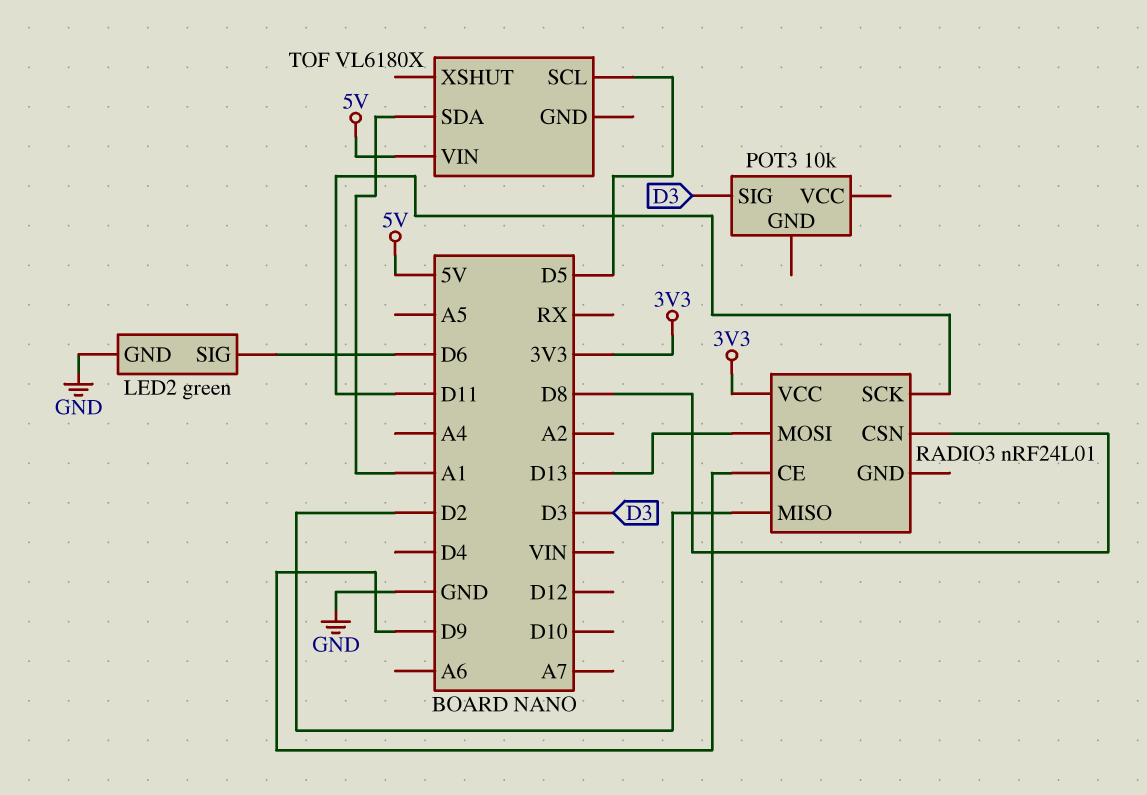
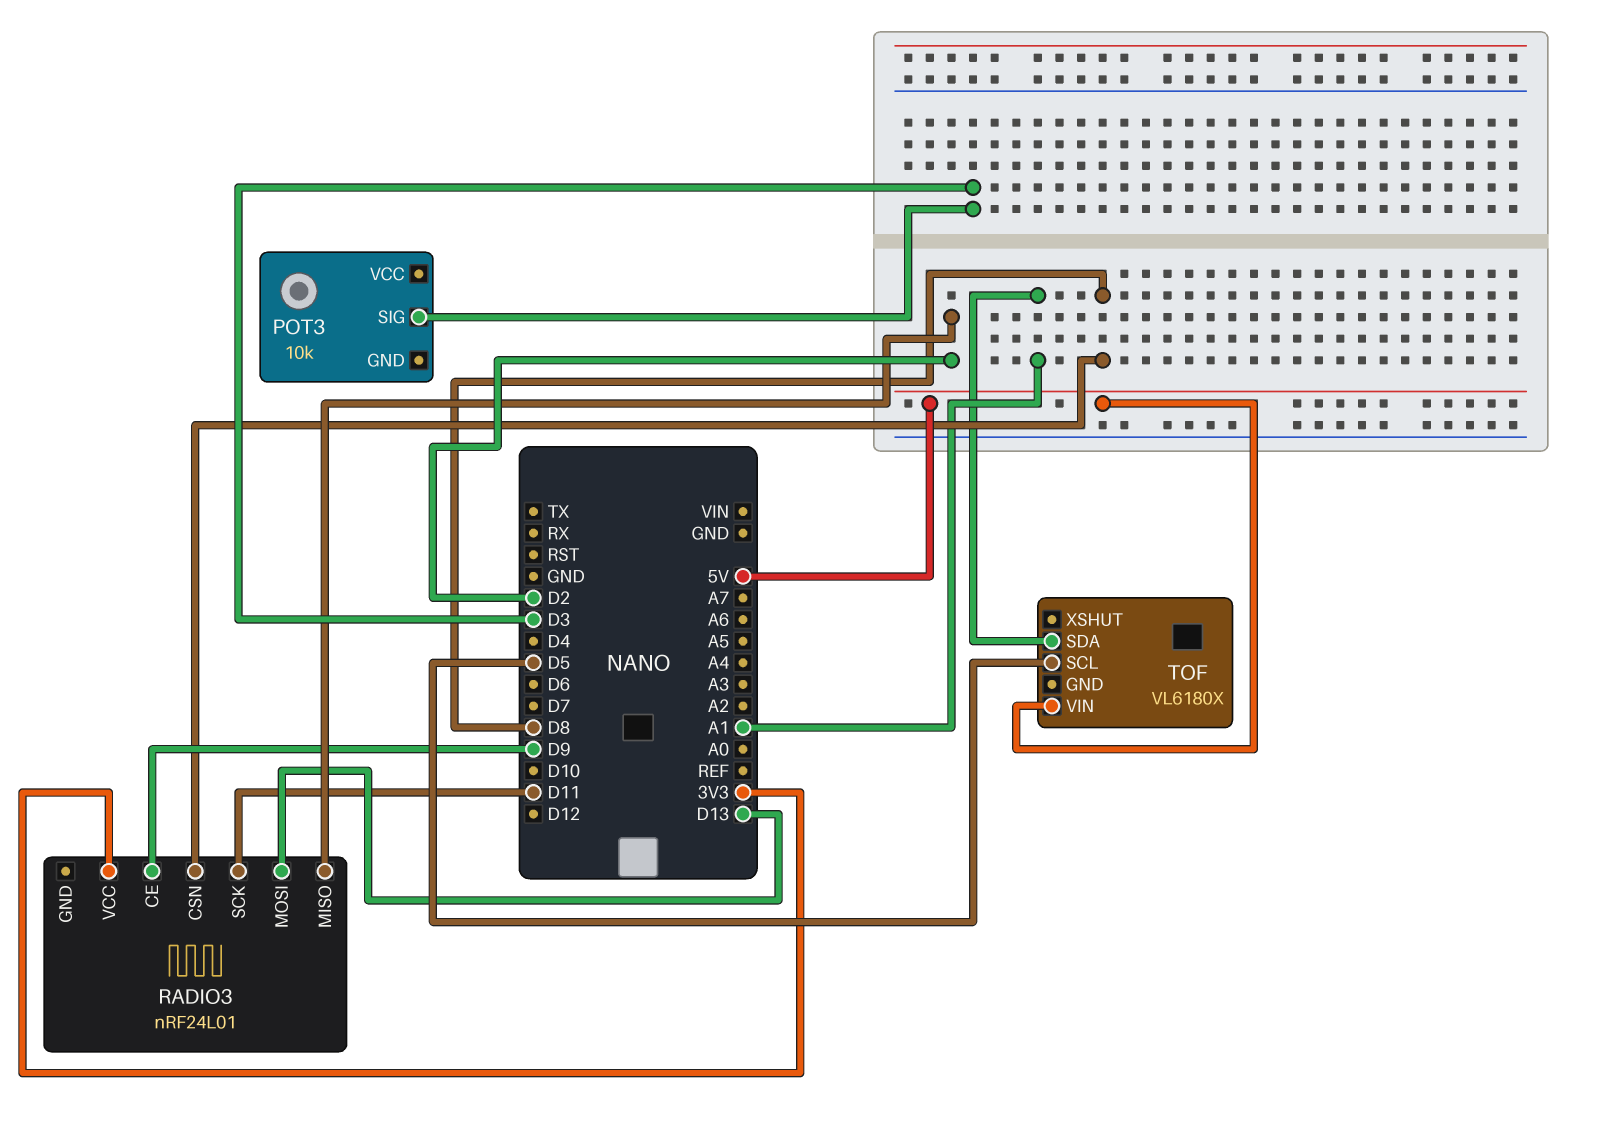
LED2: green -> none
LED2 pin GND: GND -> none
LED2 pin SIG: D6 -> none

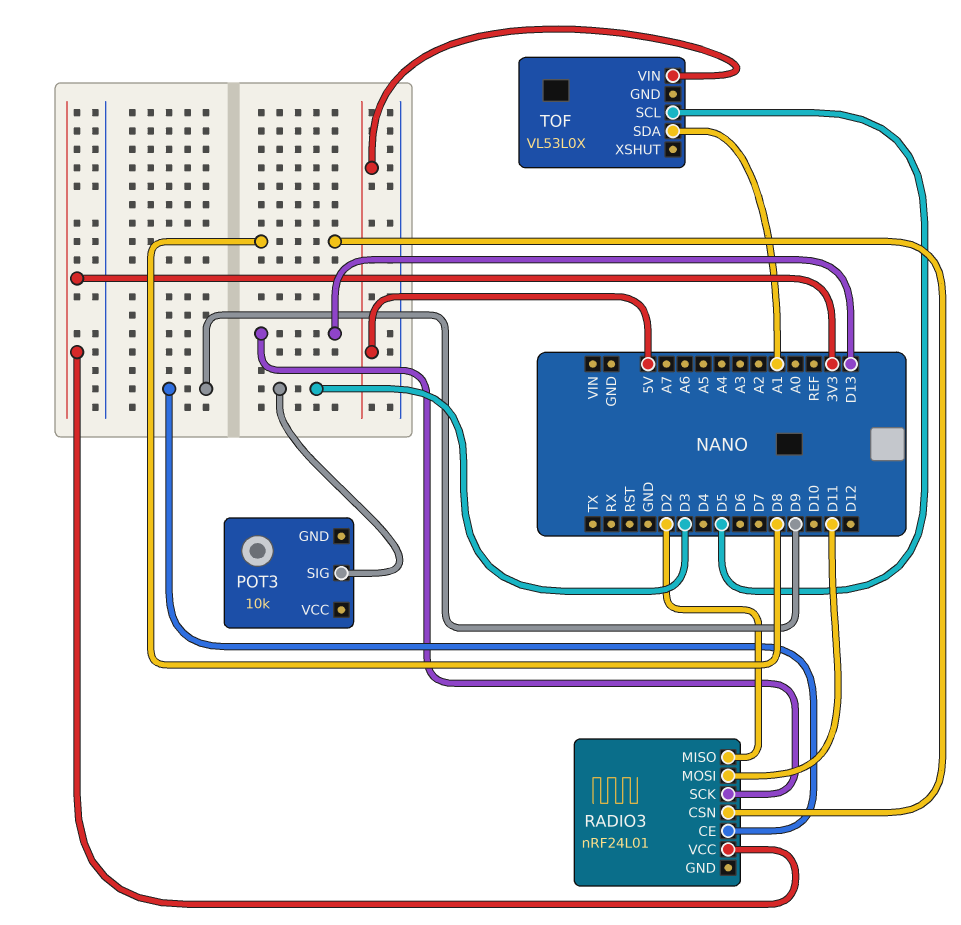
RADIO3 pin MOSI: D13 -> D11
RADIO3 pin SCK: D11 -> D13
TOF: VL6180X -> VL53L0X

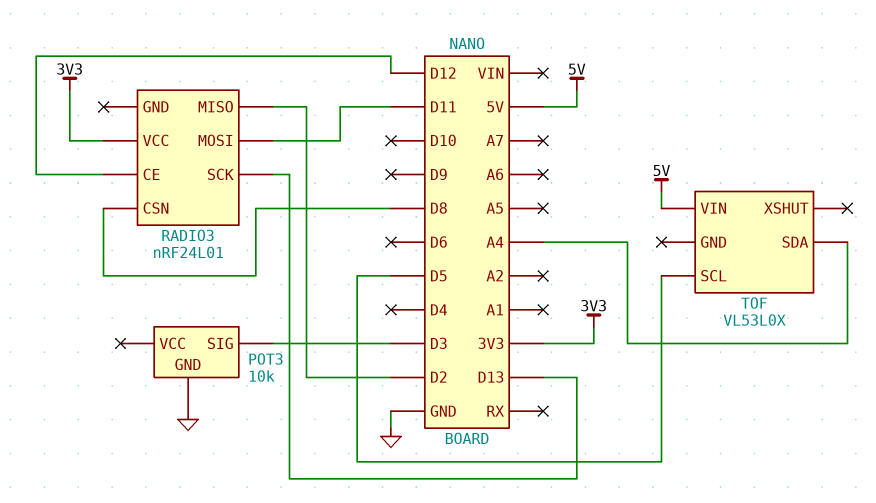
POT3 pin GND: none -> GND
RADIO3 pin CE: D9 -> D12
TOF pin SDA: A1 -> A4

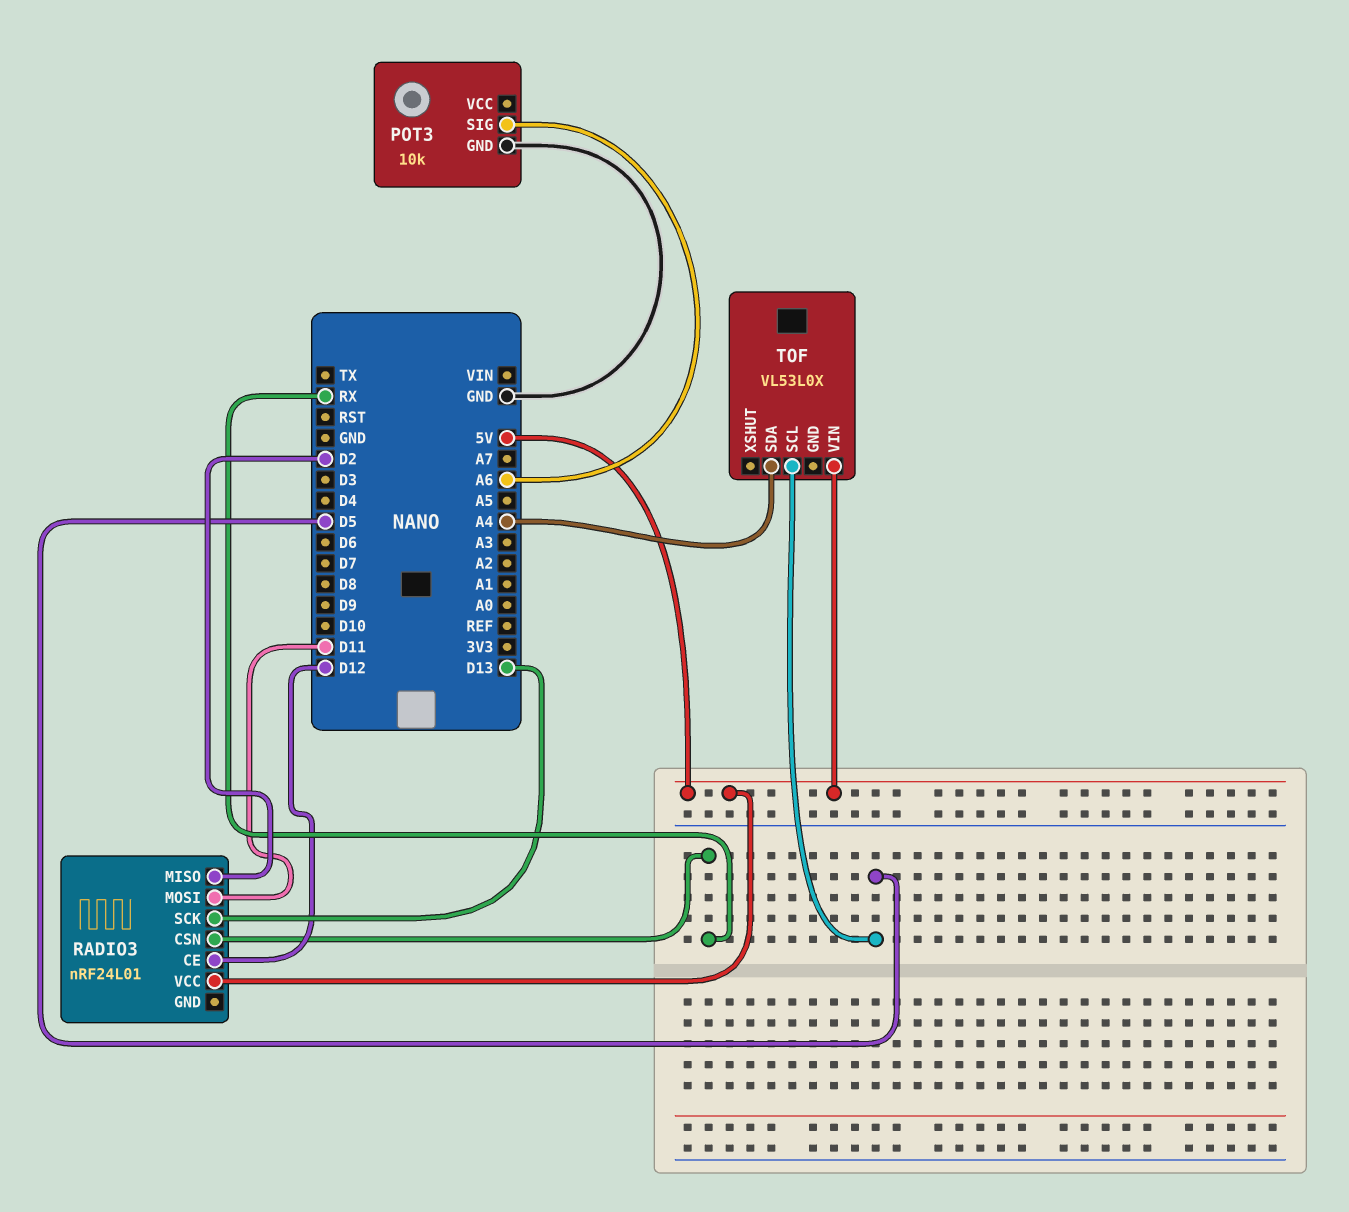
POT3 pin SIG: D3 -> A6
RADIO3 pin CSN: D8 -> RX
RADIO3 pin VCC: 3V3 -> 5V

